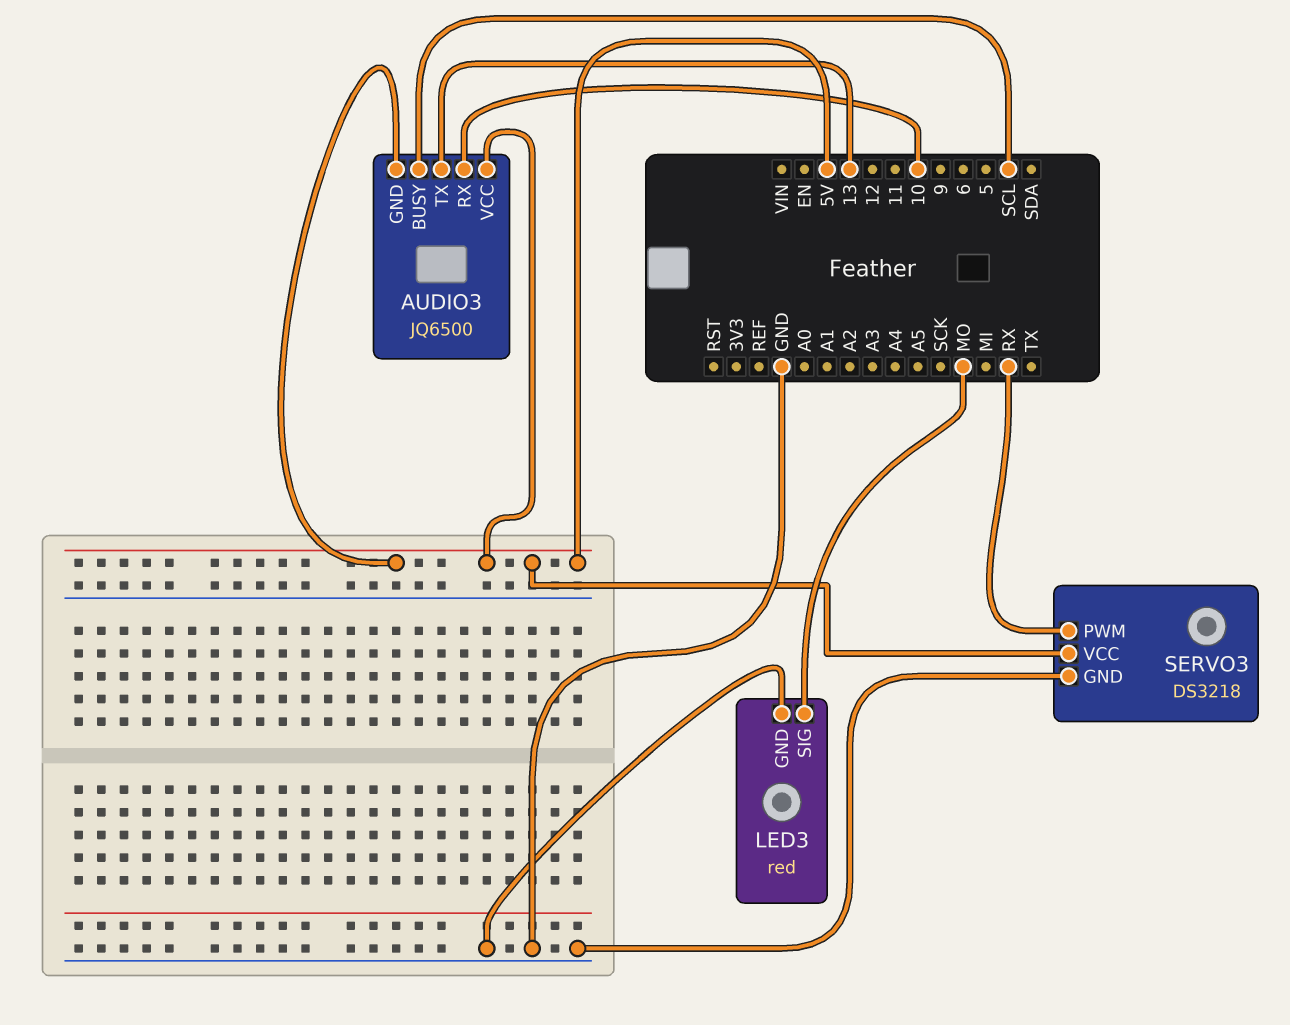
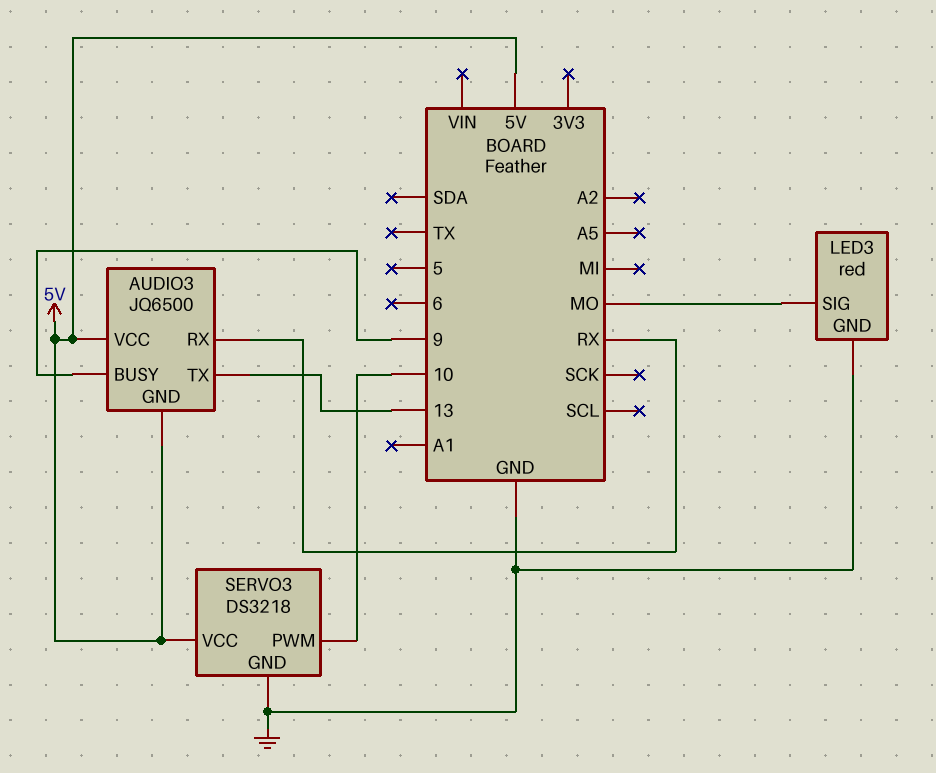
AUDIO3 pin BUSY: SCL -> 9
AUDIO3 pin RX: 10 -> RX
SERVO3 pin PWM: RX -> 10

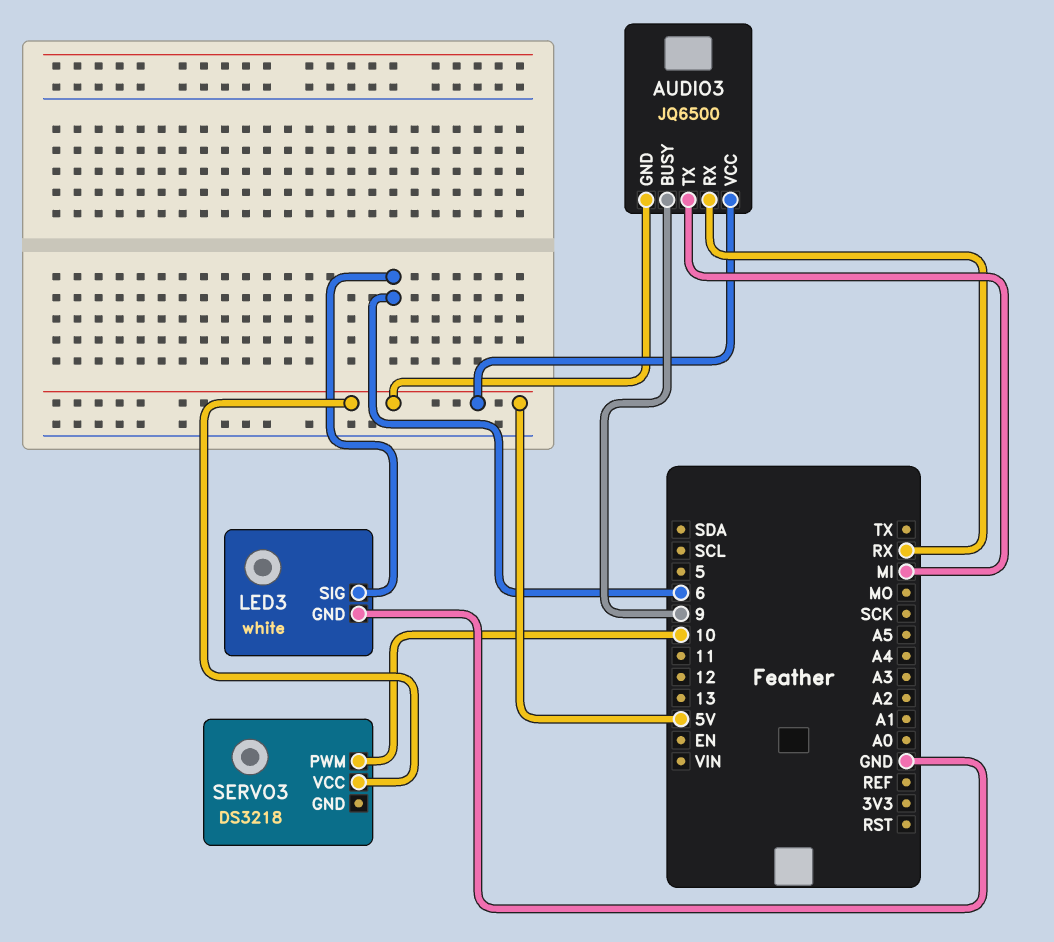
AUDIO3 pin TX: 13 -> MI
LED3: red -> white
LED3 pin SIG: MO -> 6
SERVO3 pin GND: GND -> none

